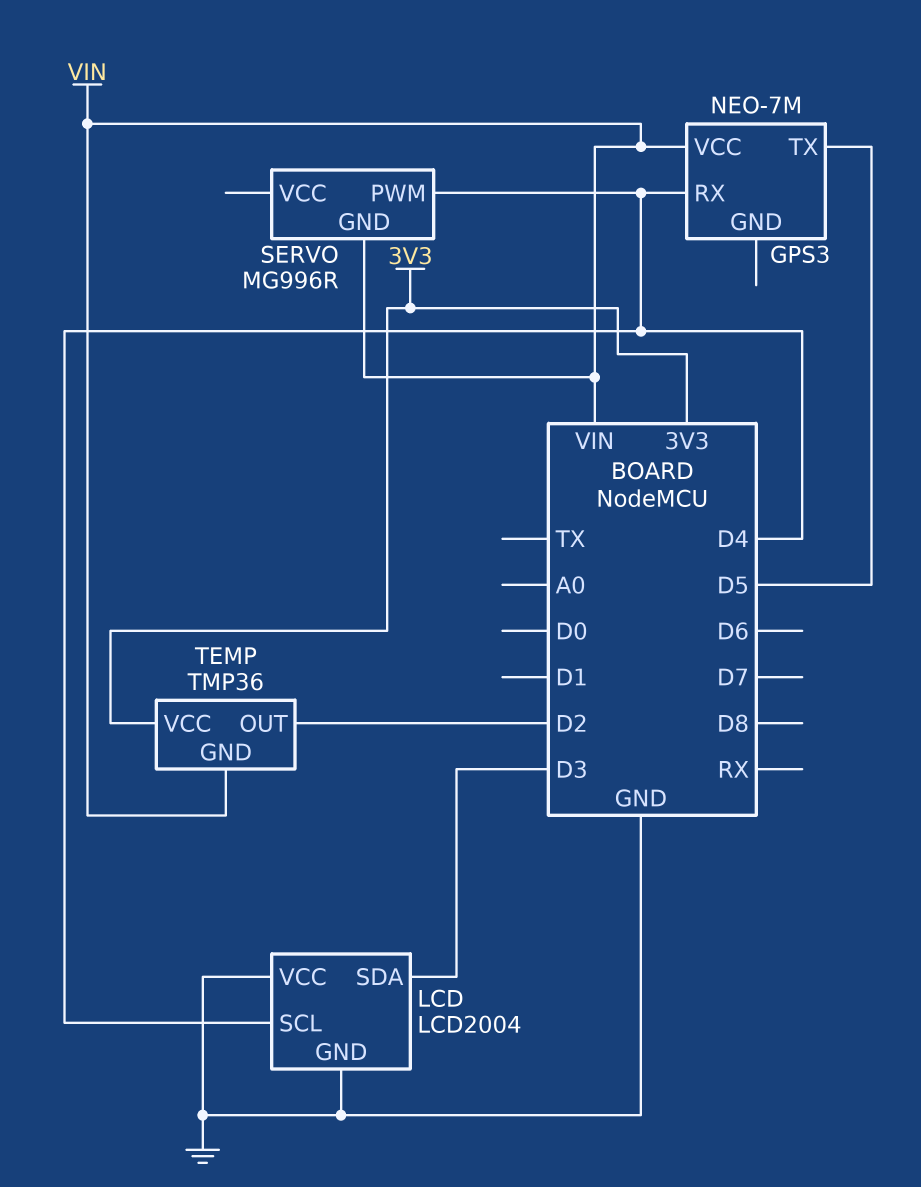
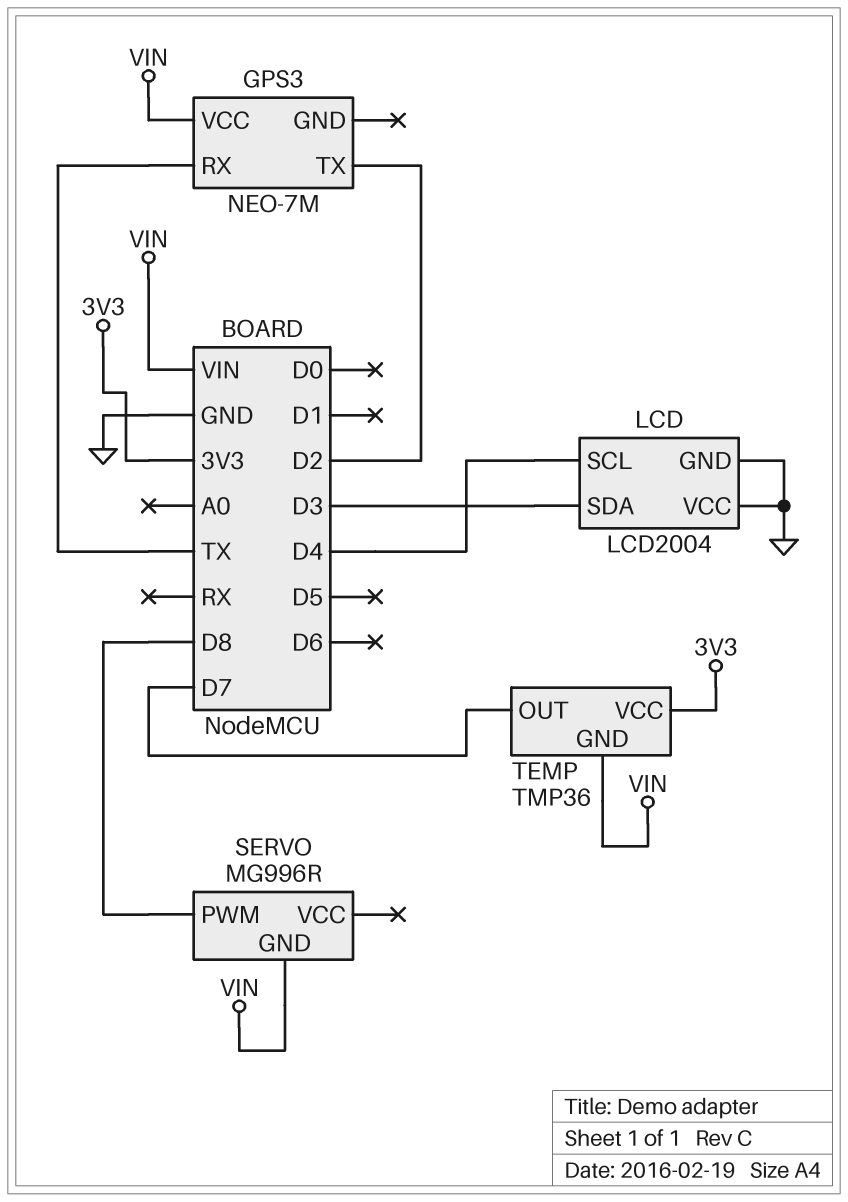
GPS3 pin RX: D4 -> TX
GPS3 pin TX: D5 -> D2
SERVO pin PWM: D4 -> D8
TEMP pin OUT: D2 -> D7

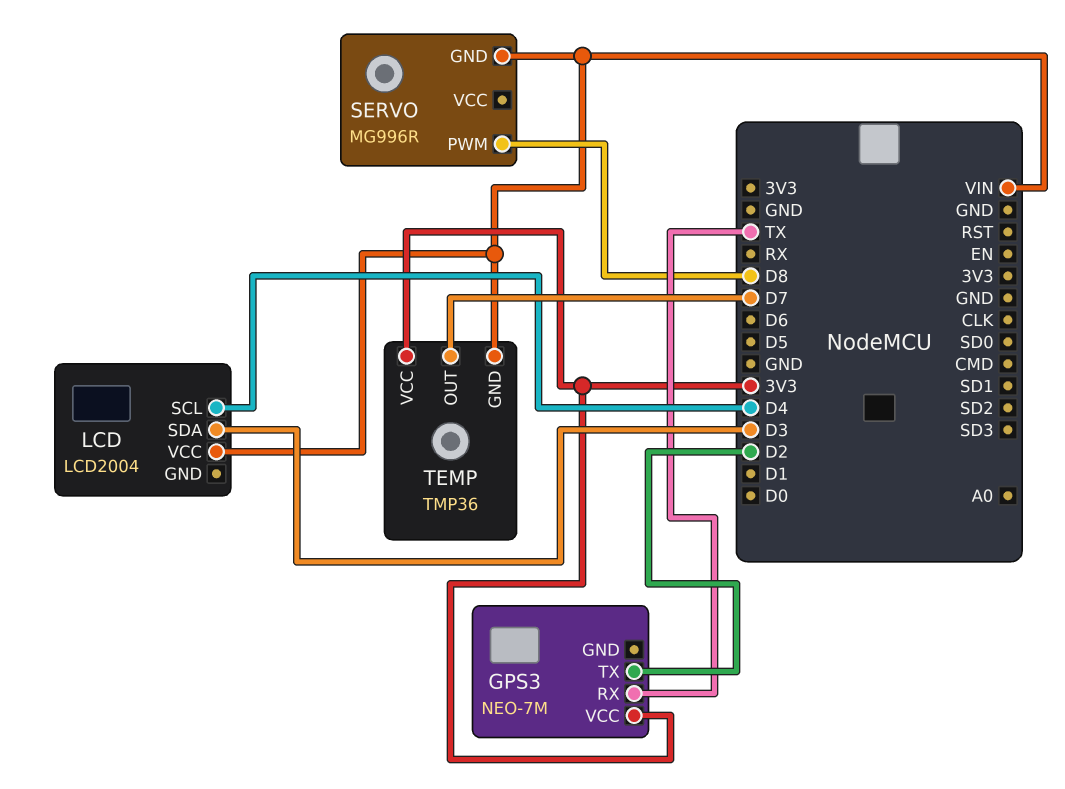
GPS3 pin VCC: VIN -> 3V3
LCD pin GND: GND -> none
LCD pin VCC: GND -> VIN

